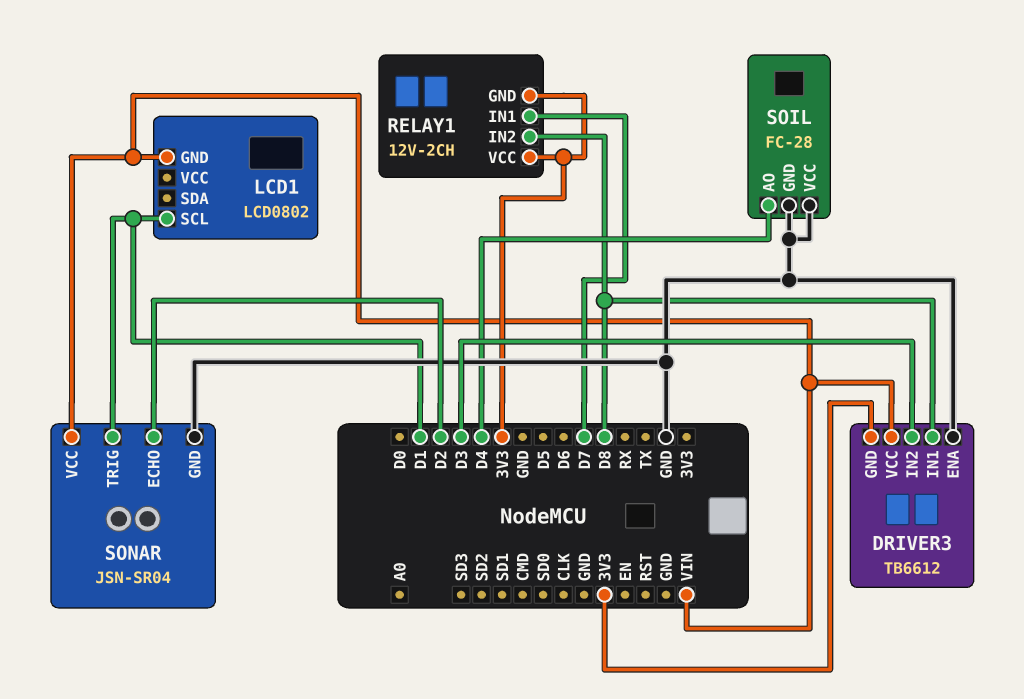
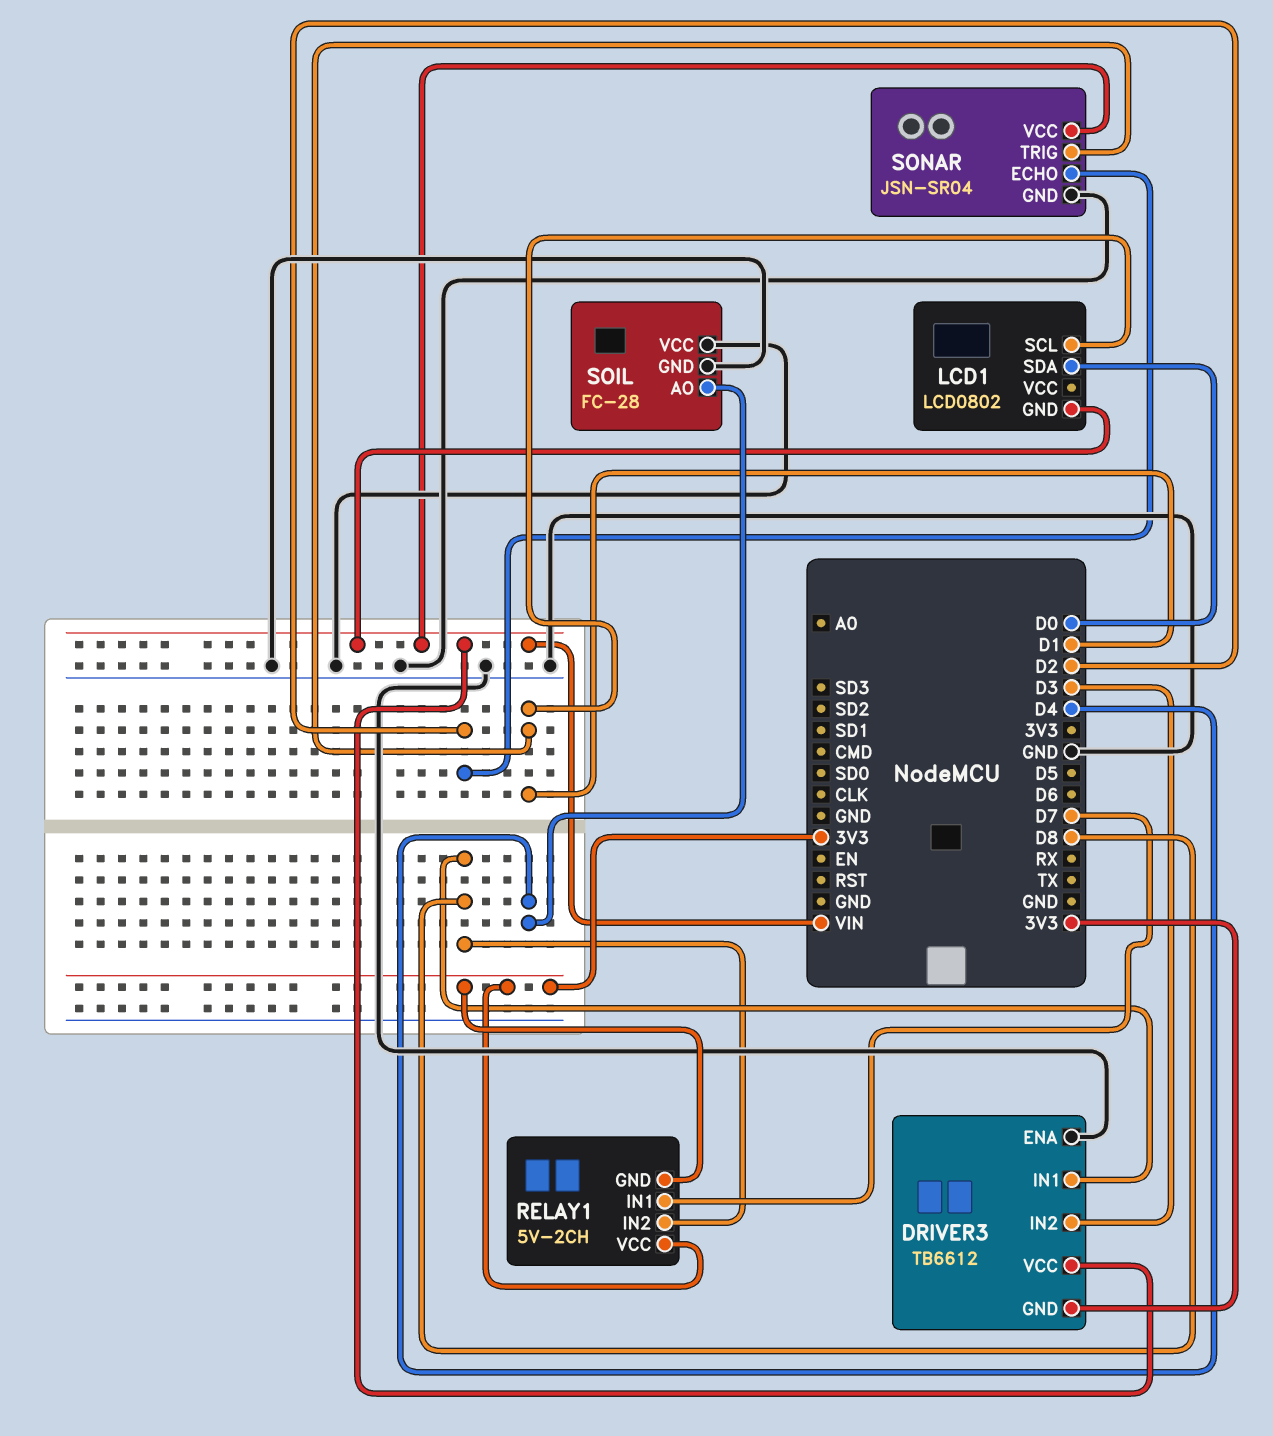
LCD1 pin SDA: none -> D0
RELAY1: 12V-2CH -> 5V-2CH

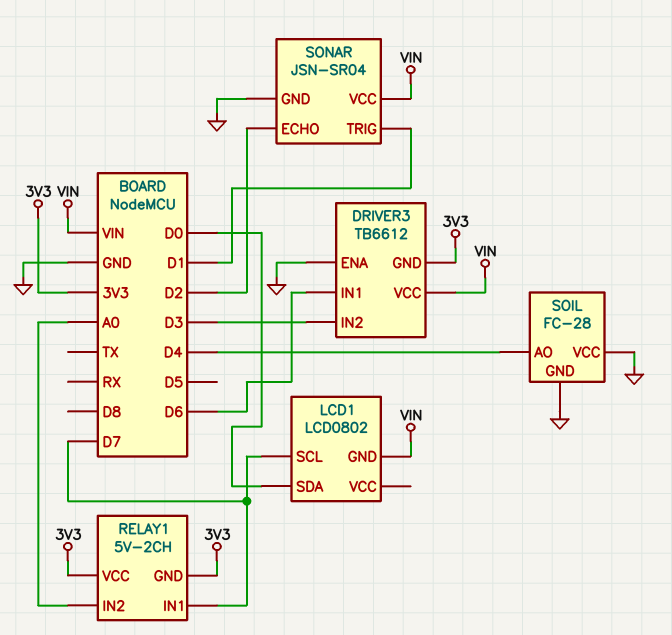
DRIVER3 pin IN1: D8 -> D6
LCD1 pin SCL: D1 -> D7
RELAY1 pin IN2: D8 -> A0

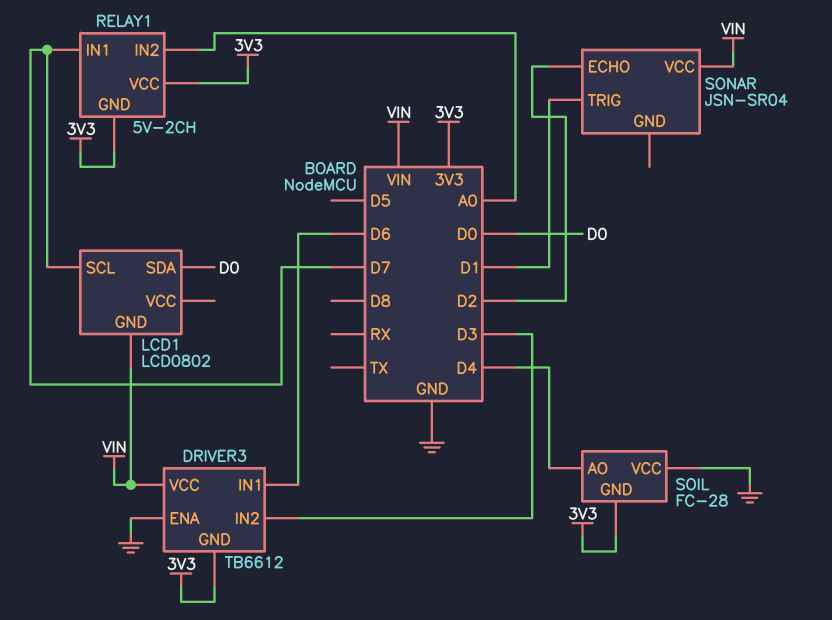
SOIL pin GND: GND -> 3V3
SONAR pin GND: GND -> none

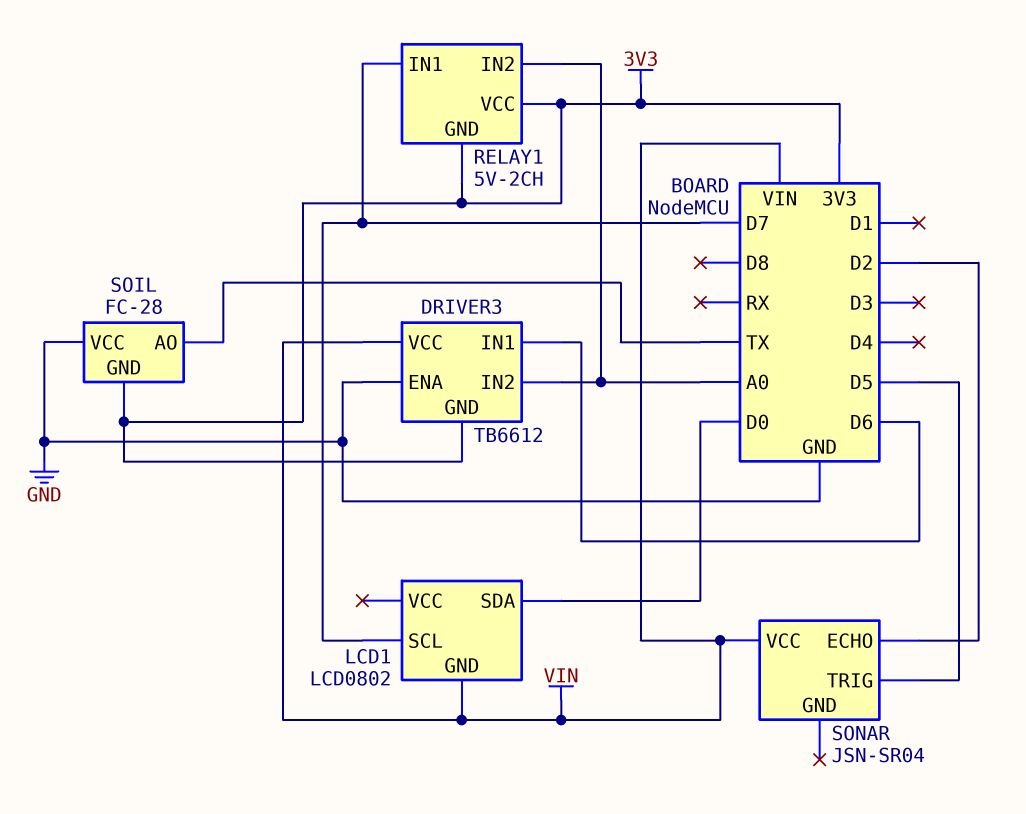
DRIVER3 pin IN2: D3 -> A0
SOIL pin AO: D4 -> TX
SONAR pin TRIG: D1 -> D5

